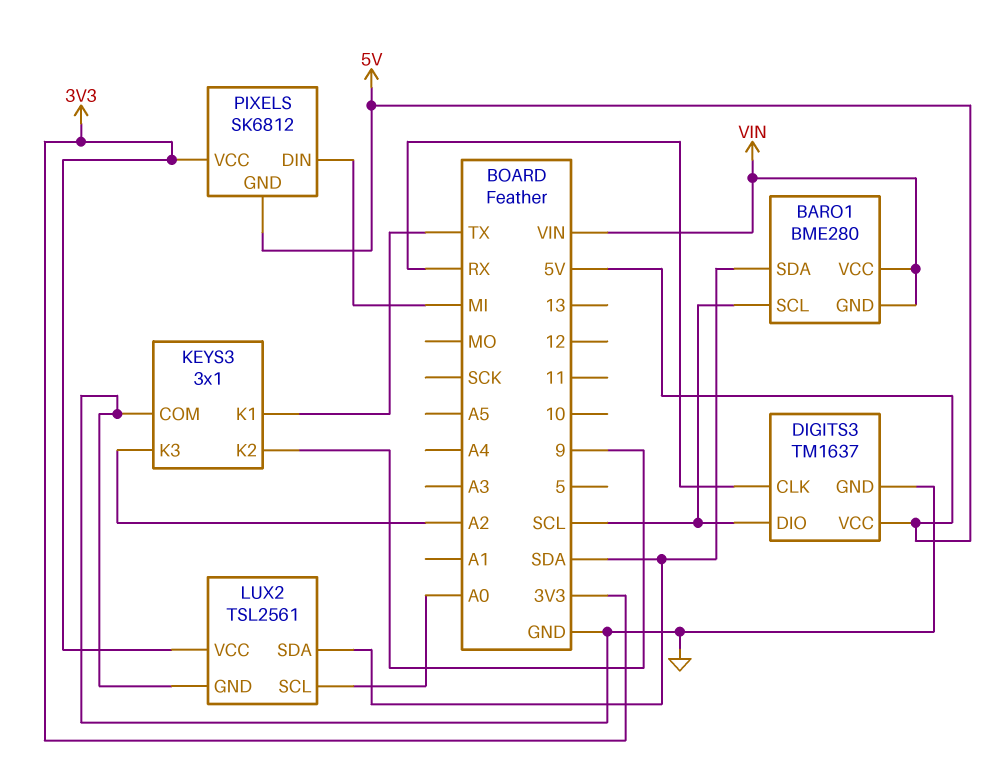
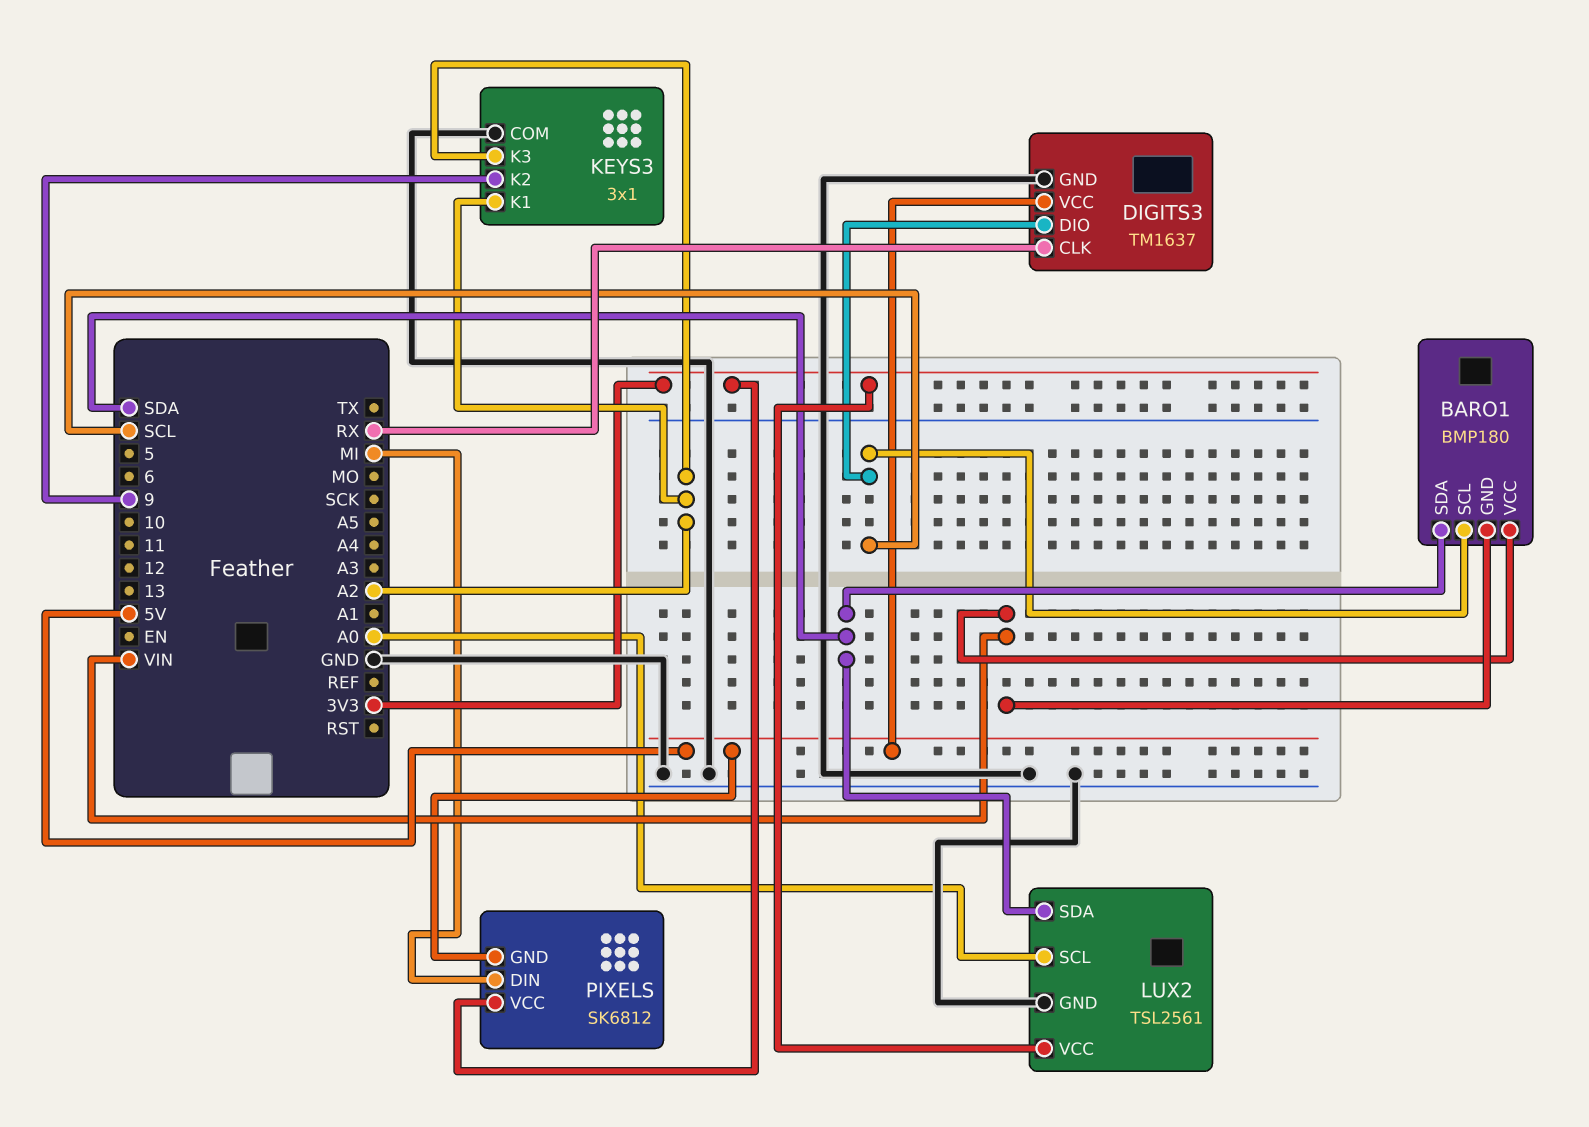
BARO1: BME280 -> BMP180
KEYS3 pin K1: TX -> A2

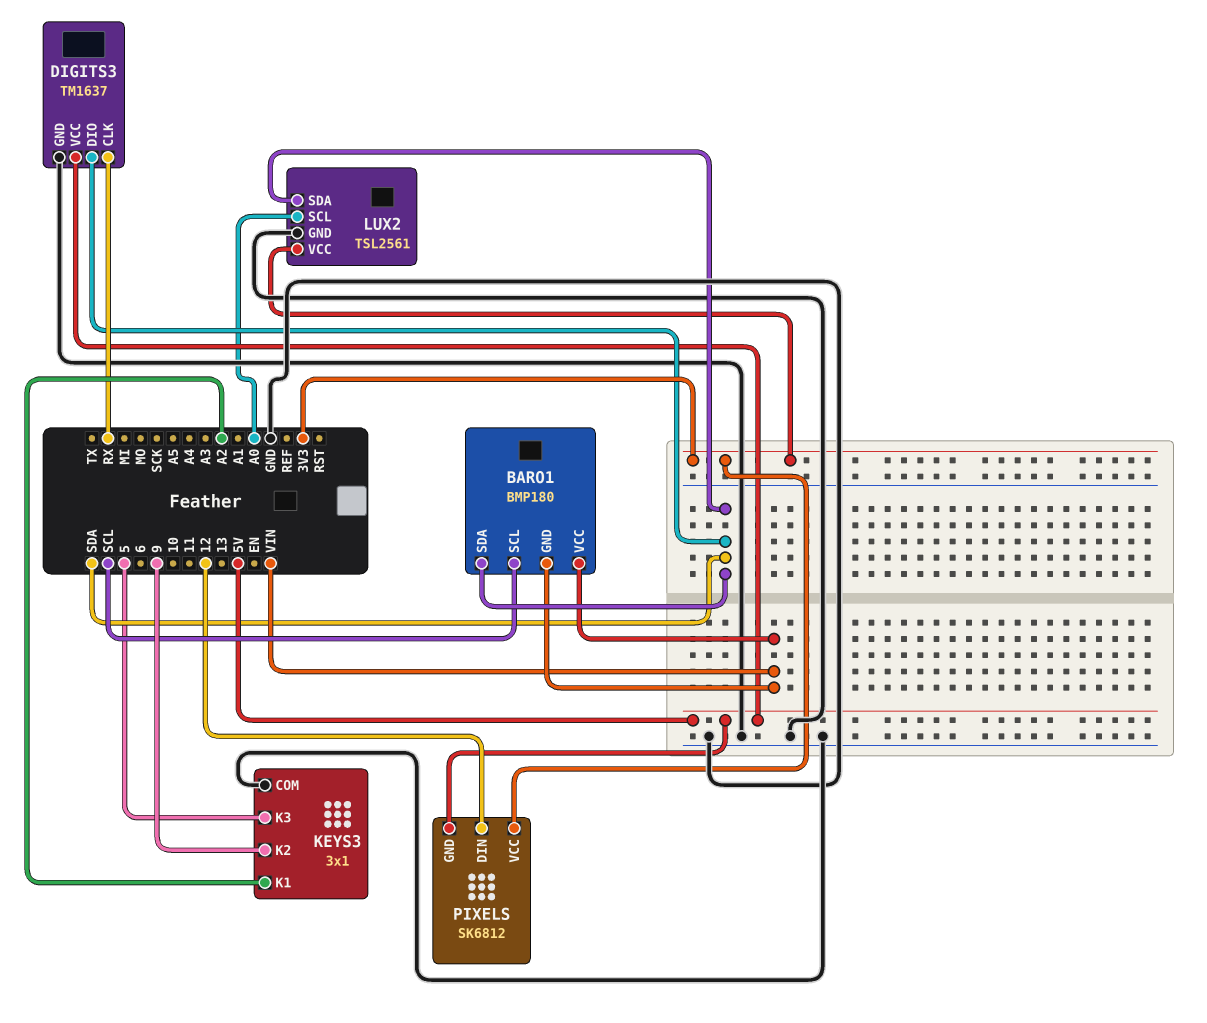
DIGITS3 pin DIO: SCL -> SDA
KEYS3 pin K3: A2 -> 5
PIXELS pin DIN: MI -> 12

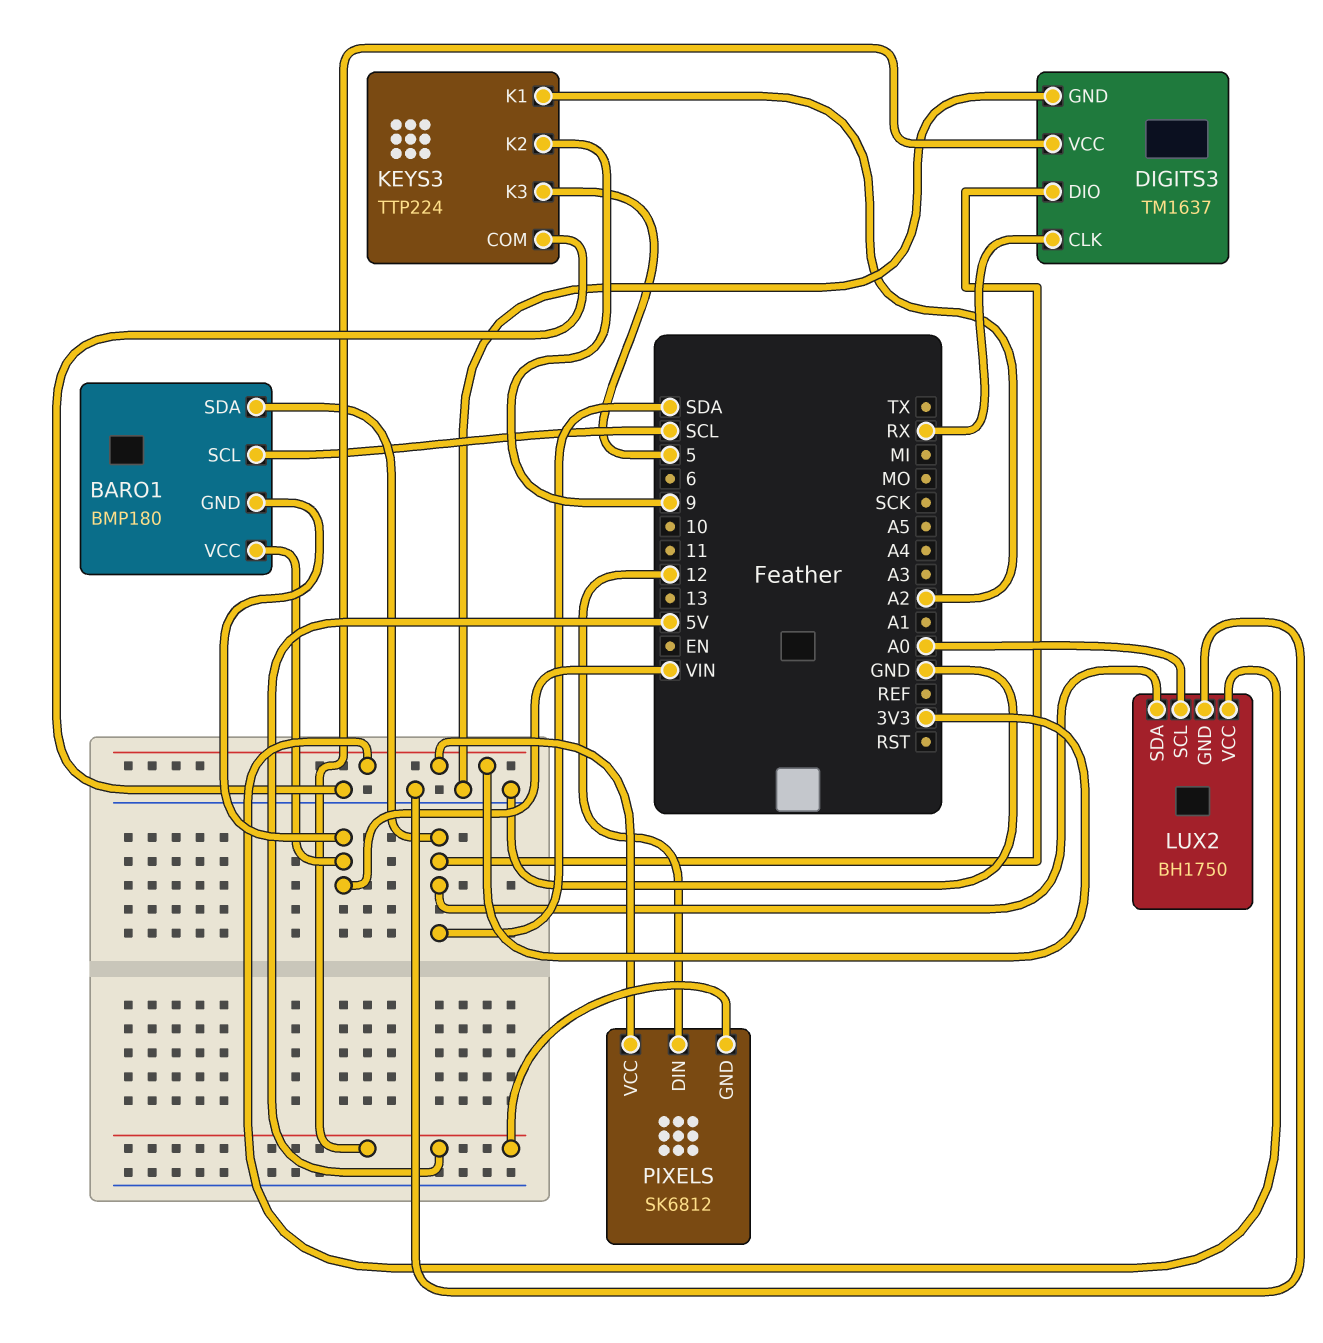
KEYS3: 3x1 -> TTP224
LUX2: TSL2561 -> BH1750

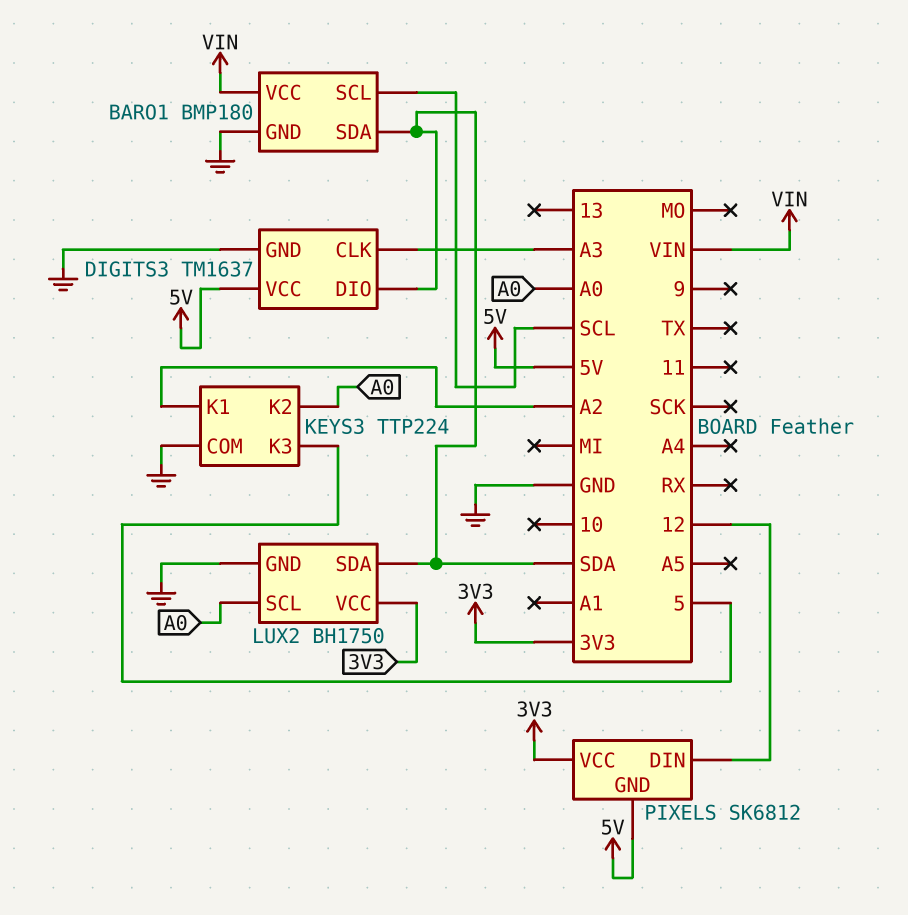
BARO1 pin GND: VIN -> GND
DIGITS3 pin CLK: RX -> A3
KEYS3 pin K2: 9 -> A0

